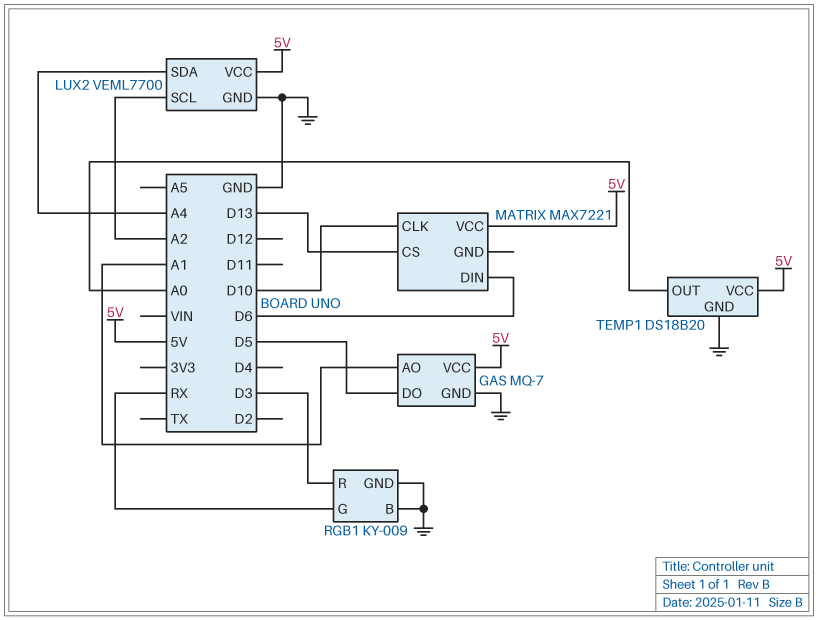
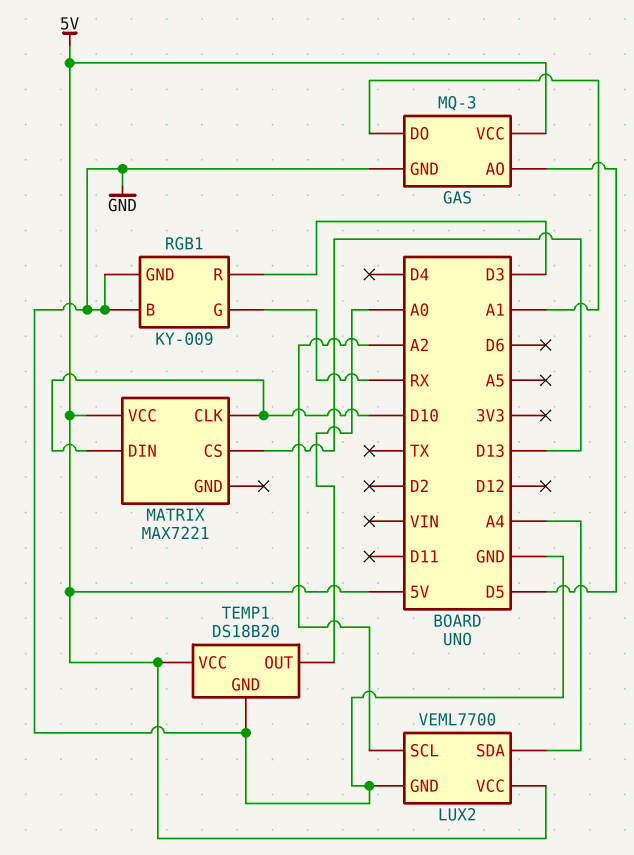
GAS: MQ-7 -> MQ-3
GAS pin AO: A1 -> D5
GAS pin DO: D5 -> A1
MATRIX pin DIN: D6 -> D10

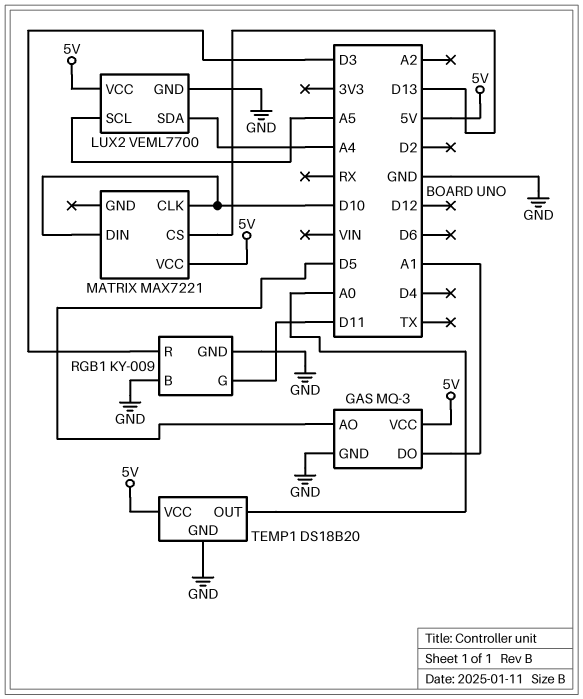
LUX2 pin SCL: A2 -> A5
RGB1 pin G: RX -> D11

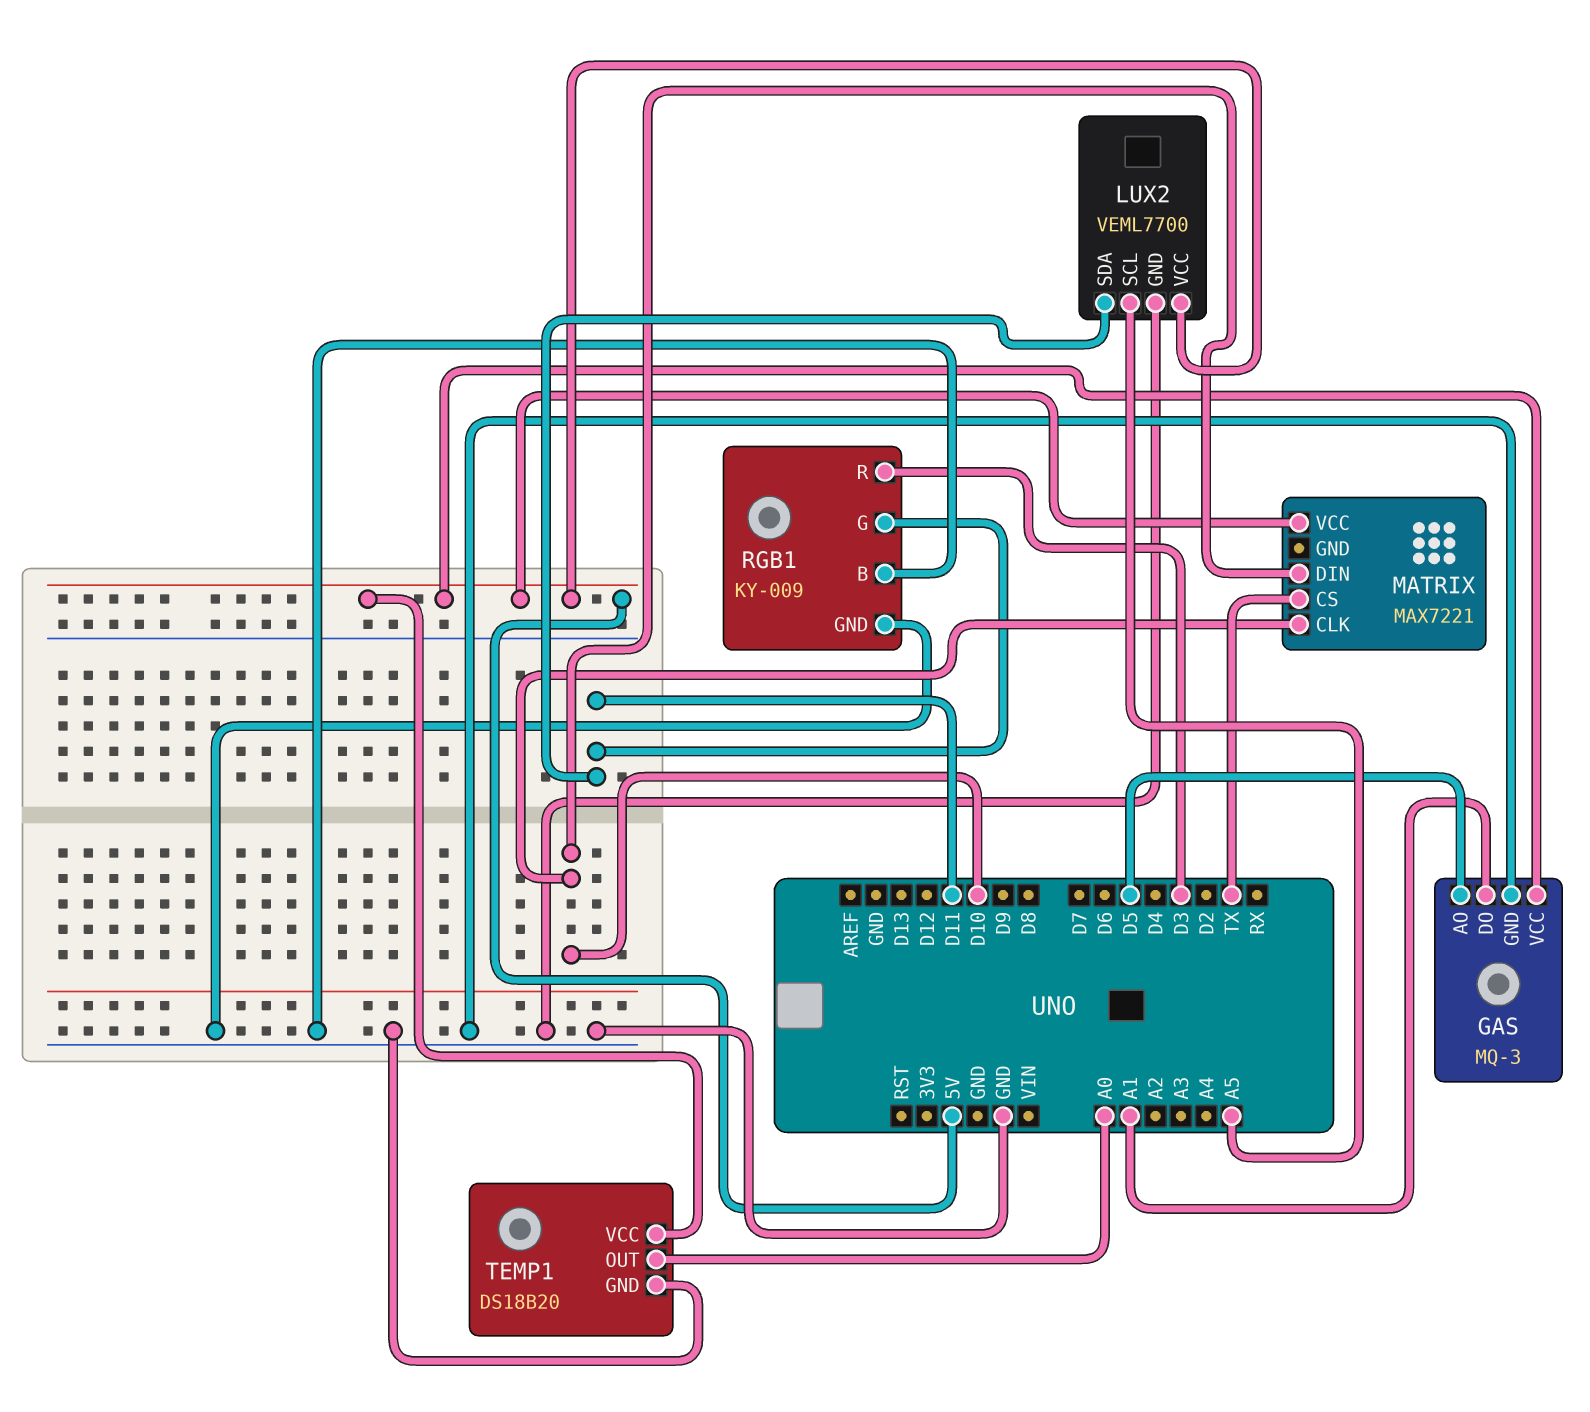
LUX2 pin SDA: A4 -> D11
MATRIX pin CS: D13 -> TX

